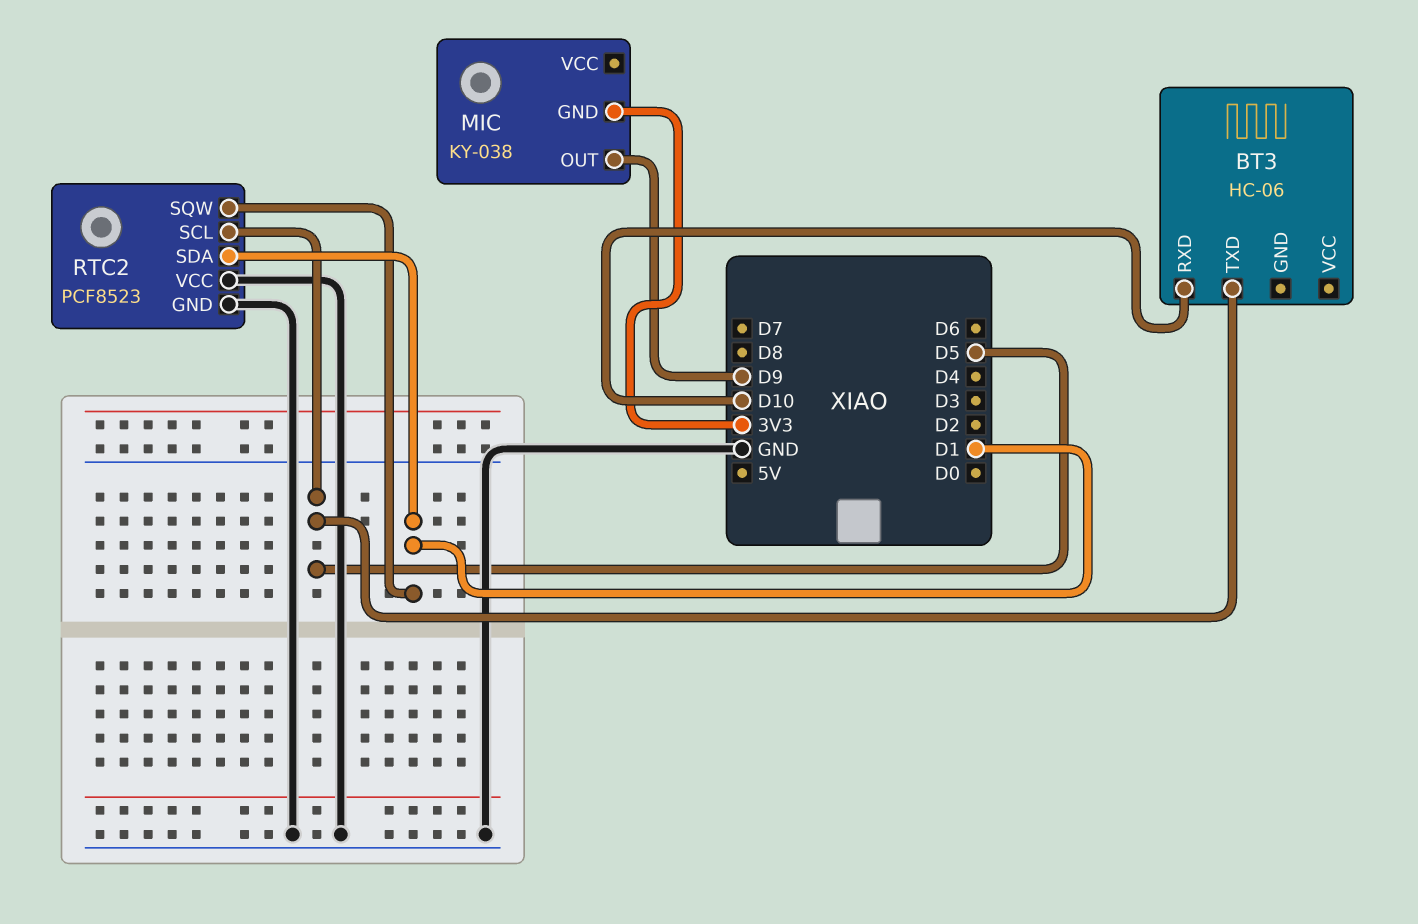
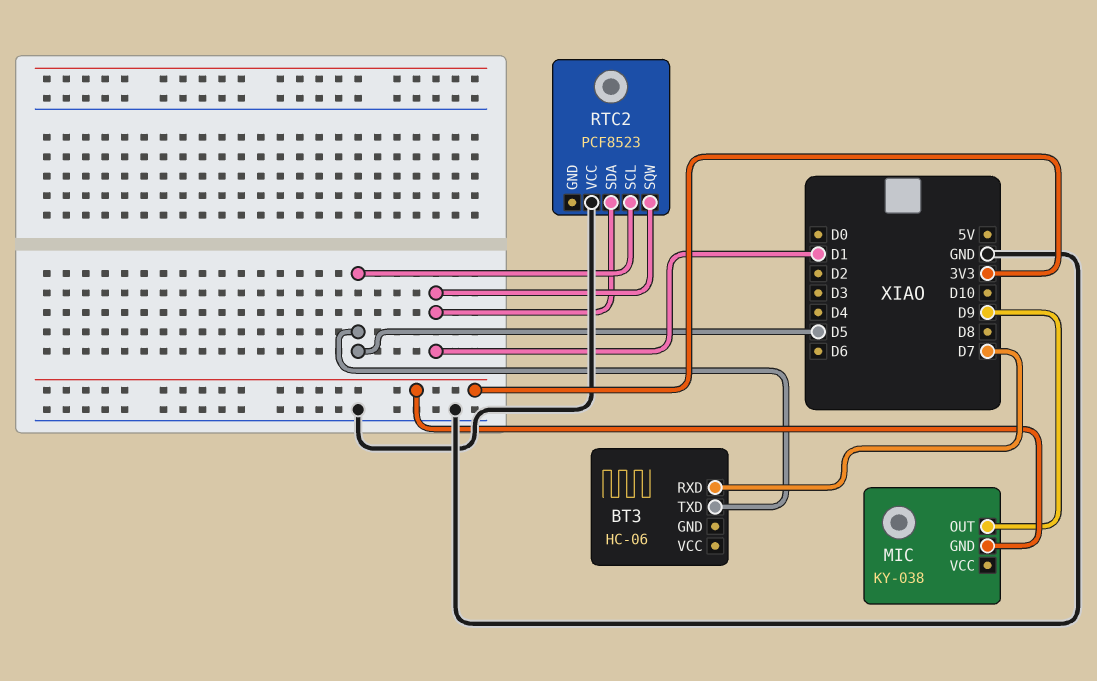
BT3 pin RXD: D10 -> D7
RTC2 pin GND: GND -> none

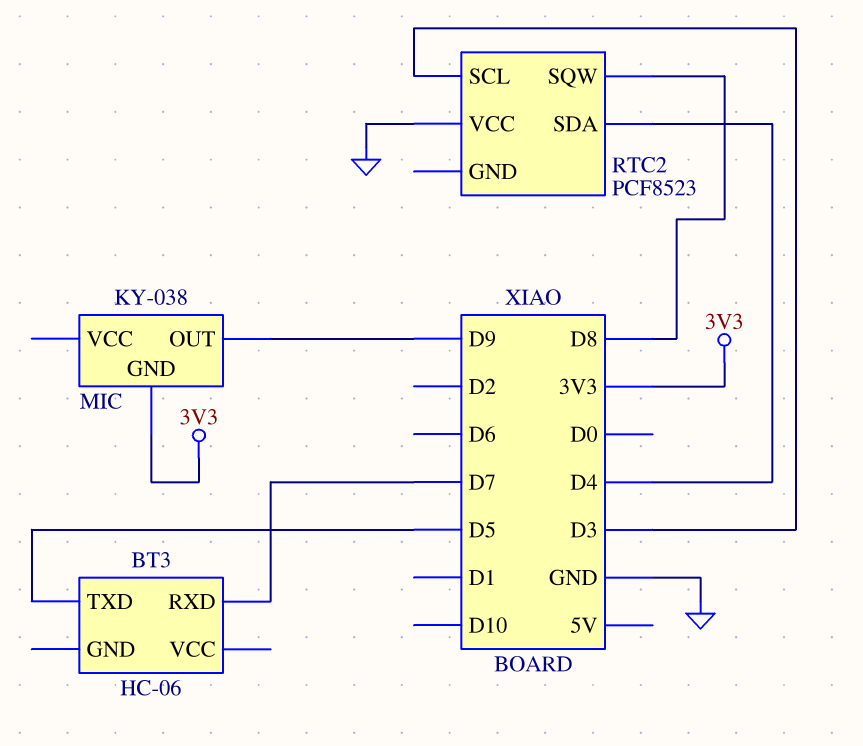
RTC2 pin SCL: D5 -> D3
RTC2 pin SDA: D1 -> D4
RTC2 pin SQW: D1 -> D8

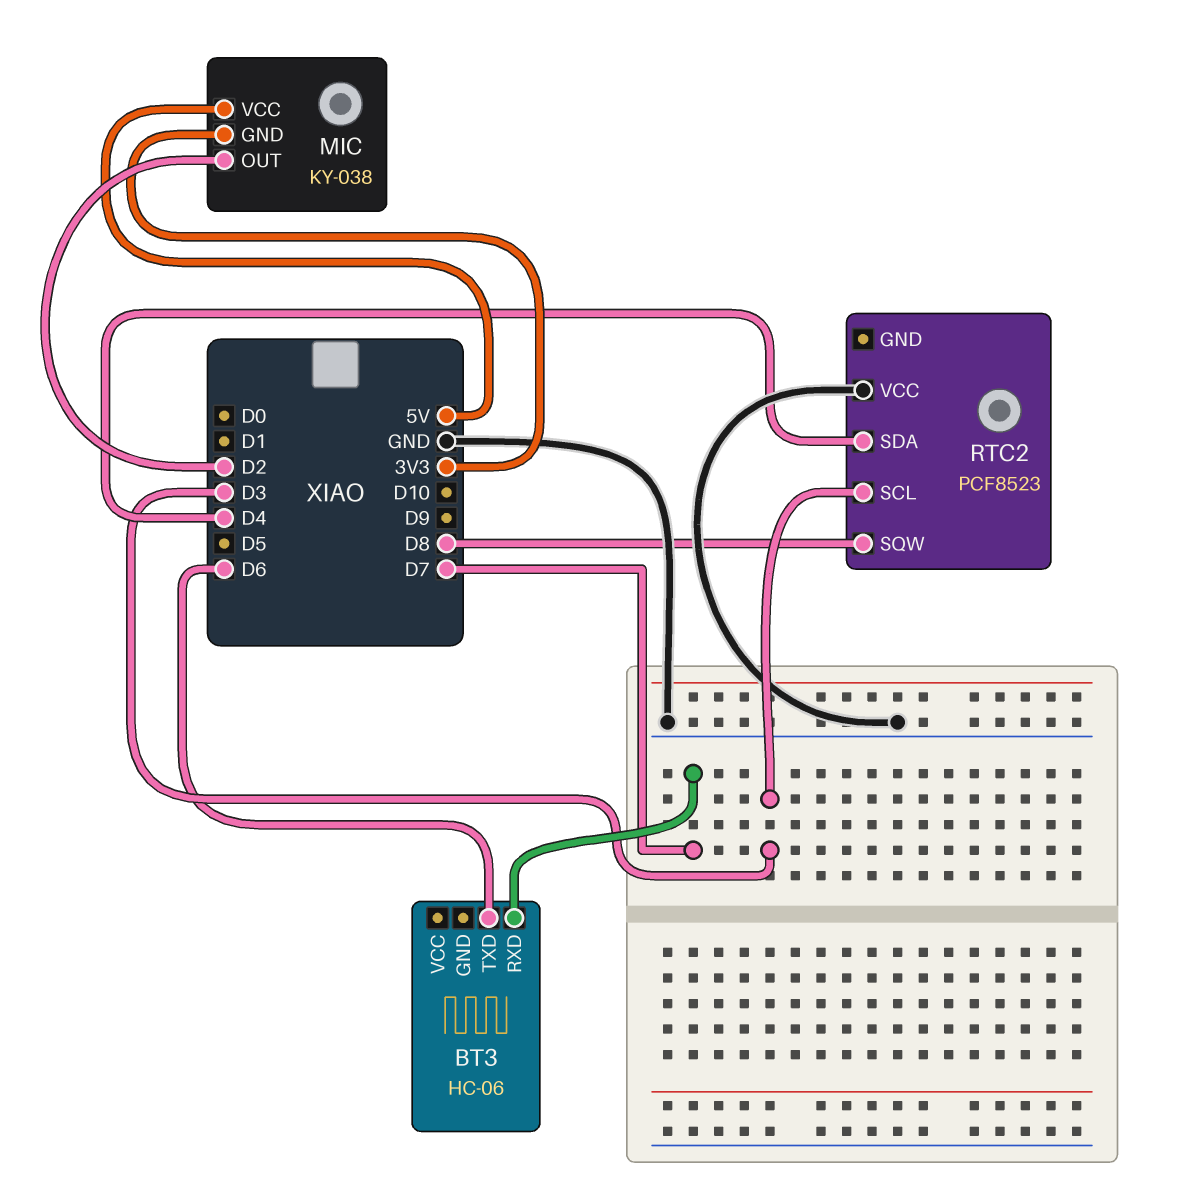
BT3 pin TXD: D5 -> D6
MIC pin OUT: D9 -> D2
MIC pin VCC: none -> 5V

